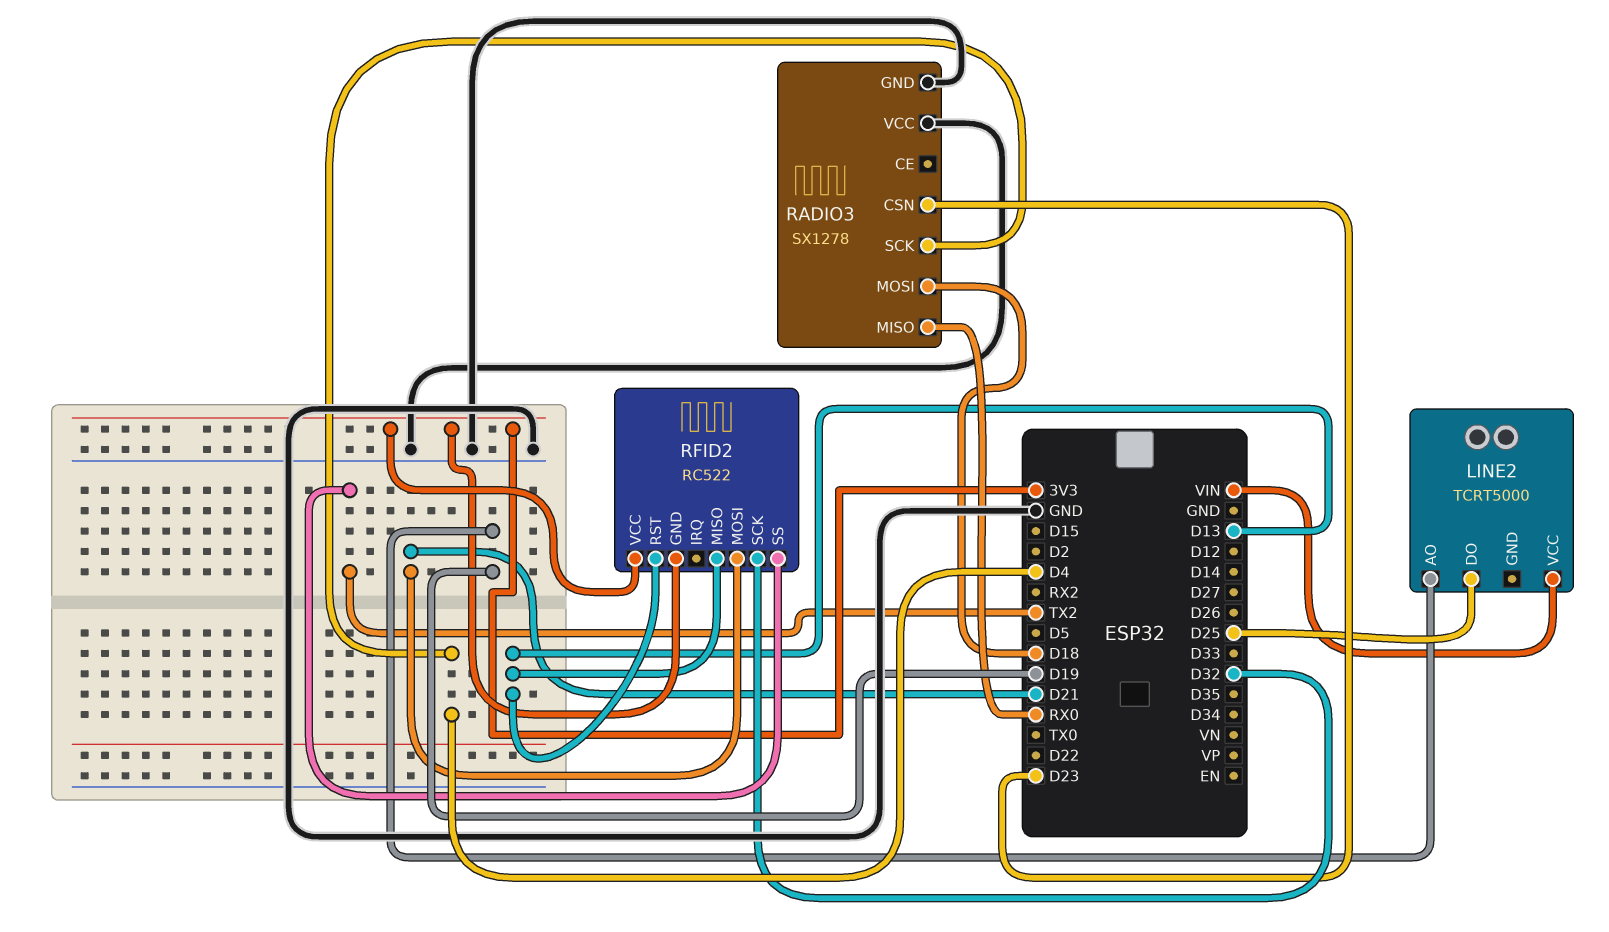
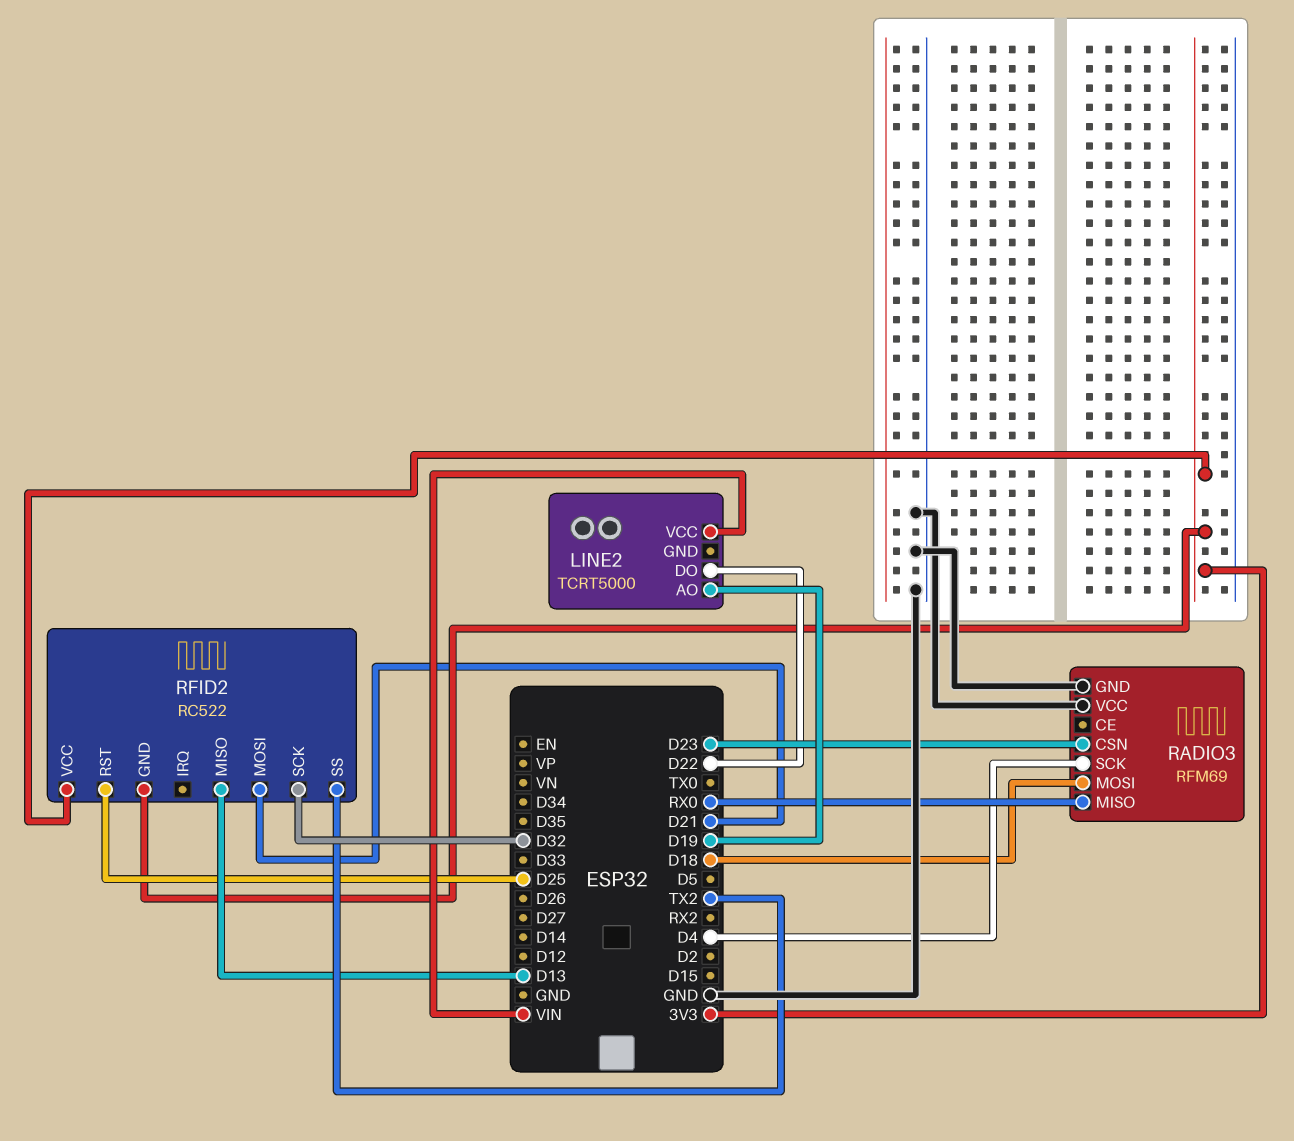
LINE2 pin DO: D25 -> D22
RADIO3: SX1278 -> RFM69
RFID2 pin RST: D13 -> D25

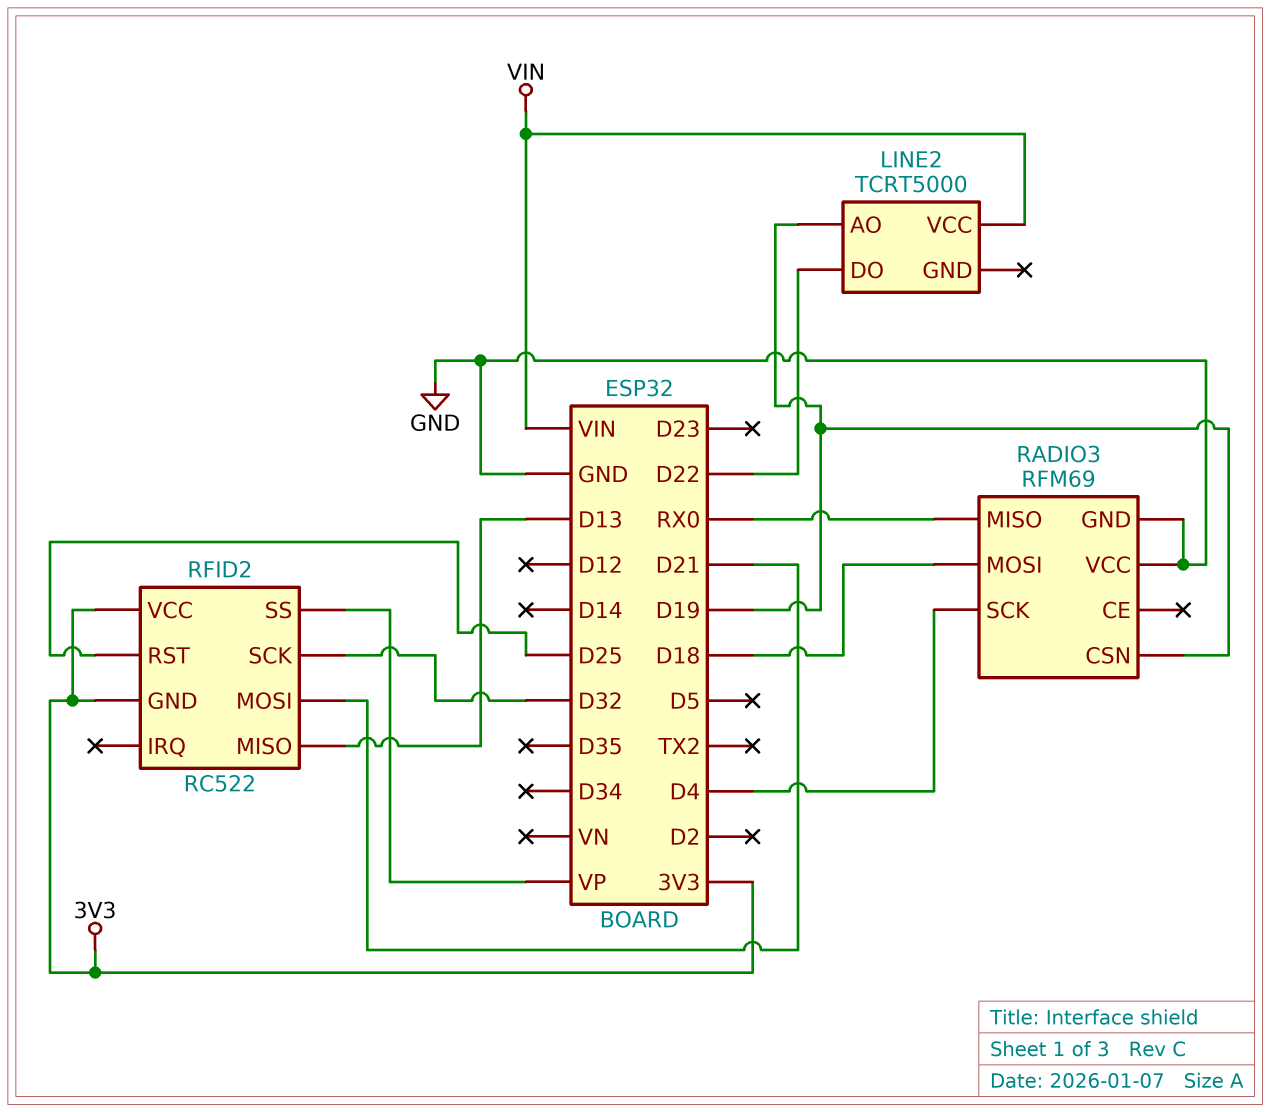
RADIO3 pin CSN: D23 -> D19
RFID2 pin SS: TX2 -> VP

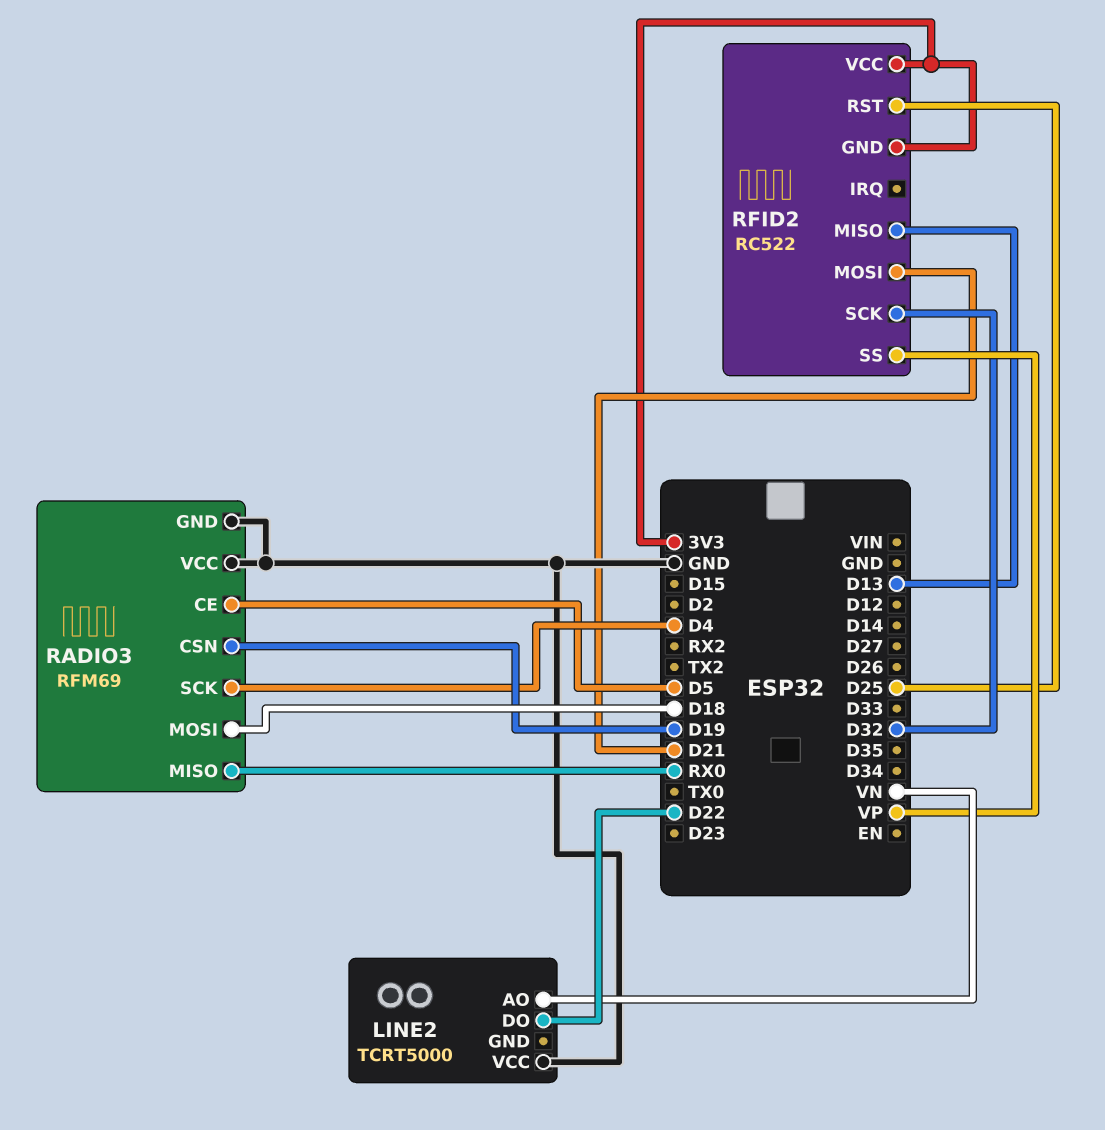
LINE2 pin AO: D19 -> VN
LINE2 pin VCC: VIN -> GND
RADIO3 pin CE: none -> D5

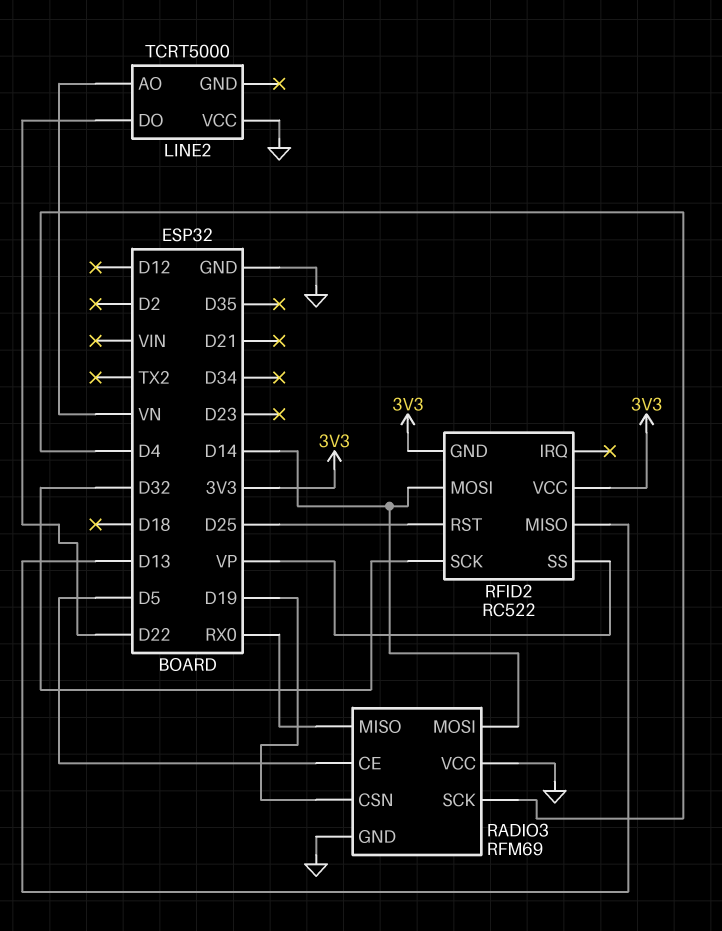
RADIO3 pin MOSI: D18 -> D14
RFID2 pin MOSI: D21 -> D14

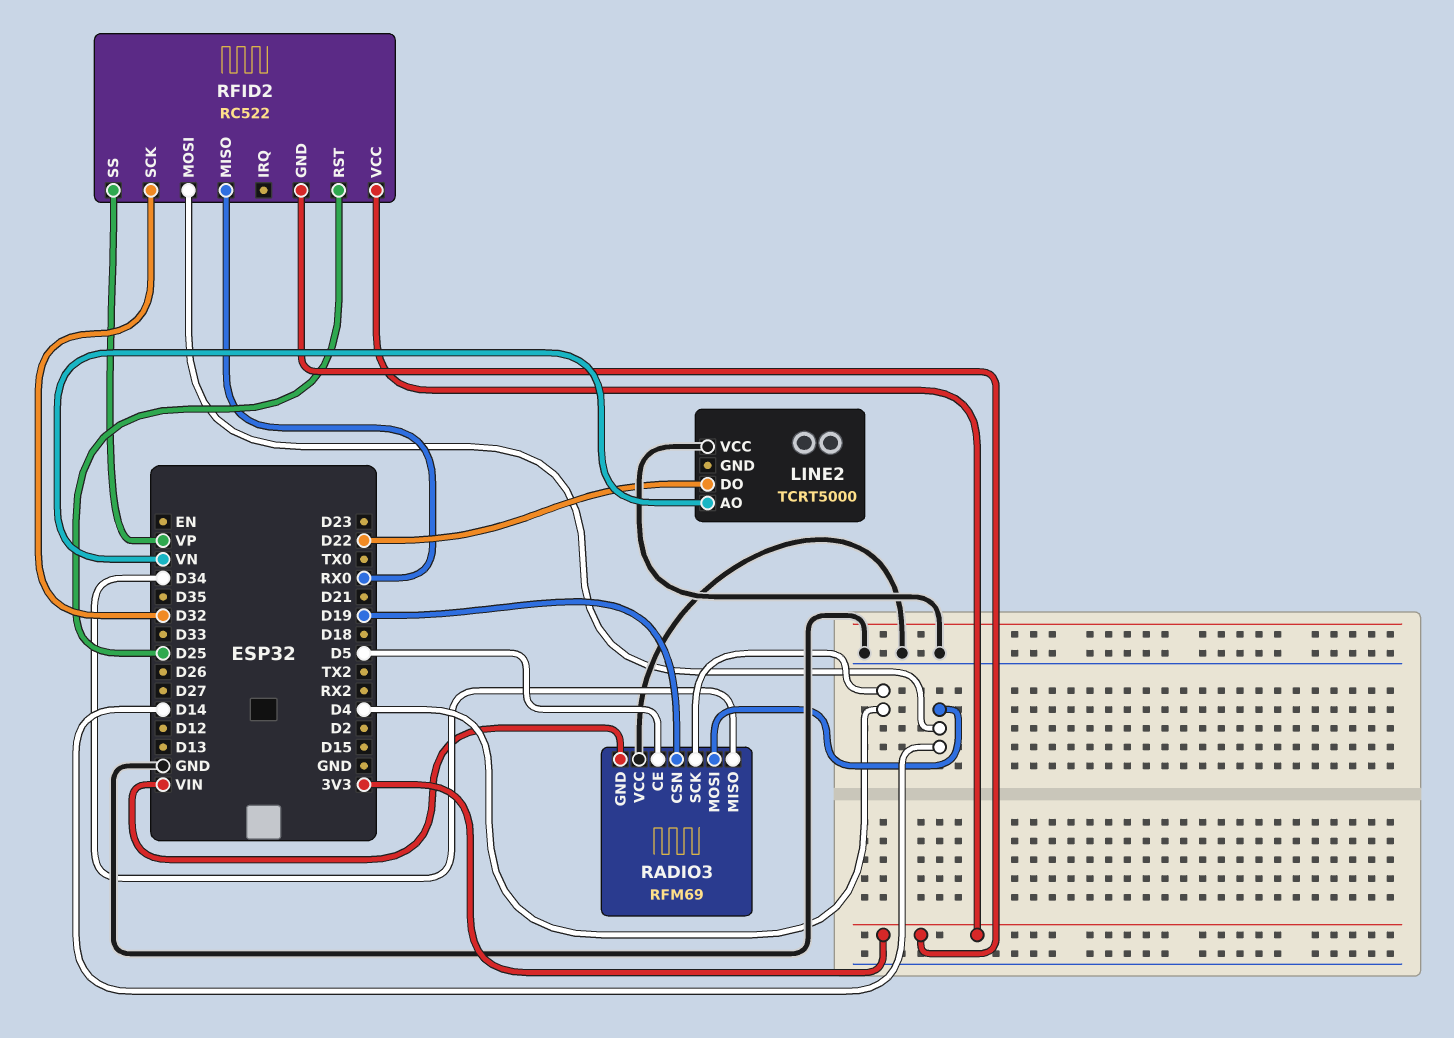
RADIO3 pin GND: GND -> VIN
RADIO3 pin MISO: RX0 -> D34
RFID2 pin MISO: D13 -> RX0

